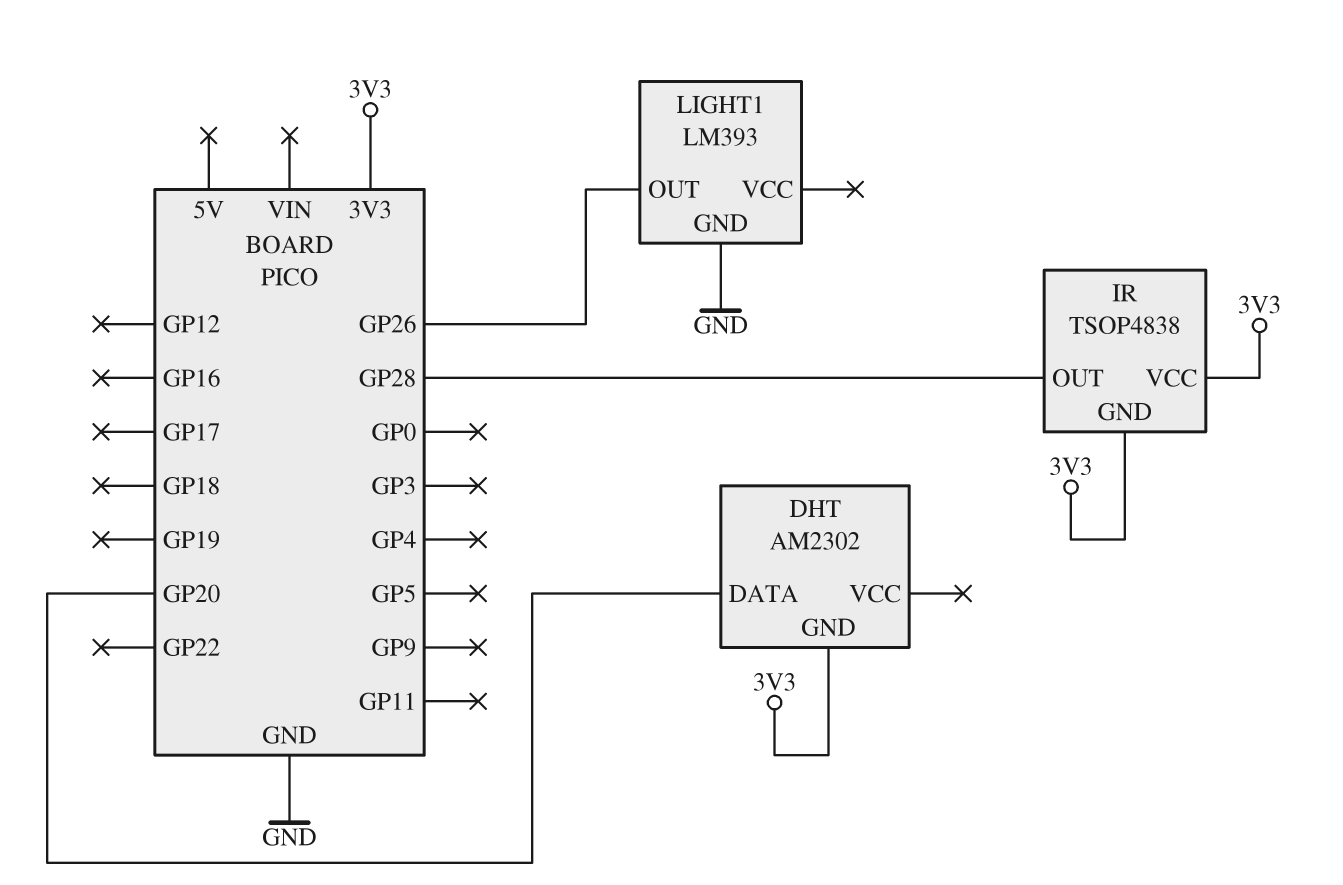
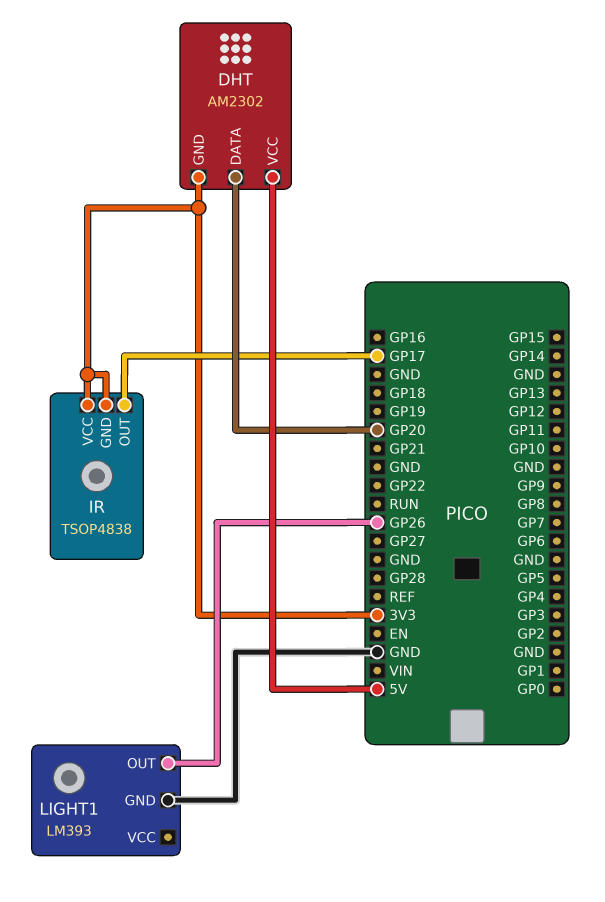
DHT pin VCC: none -> 5V
IR pin OUT: GP28 -> GP17

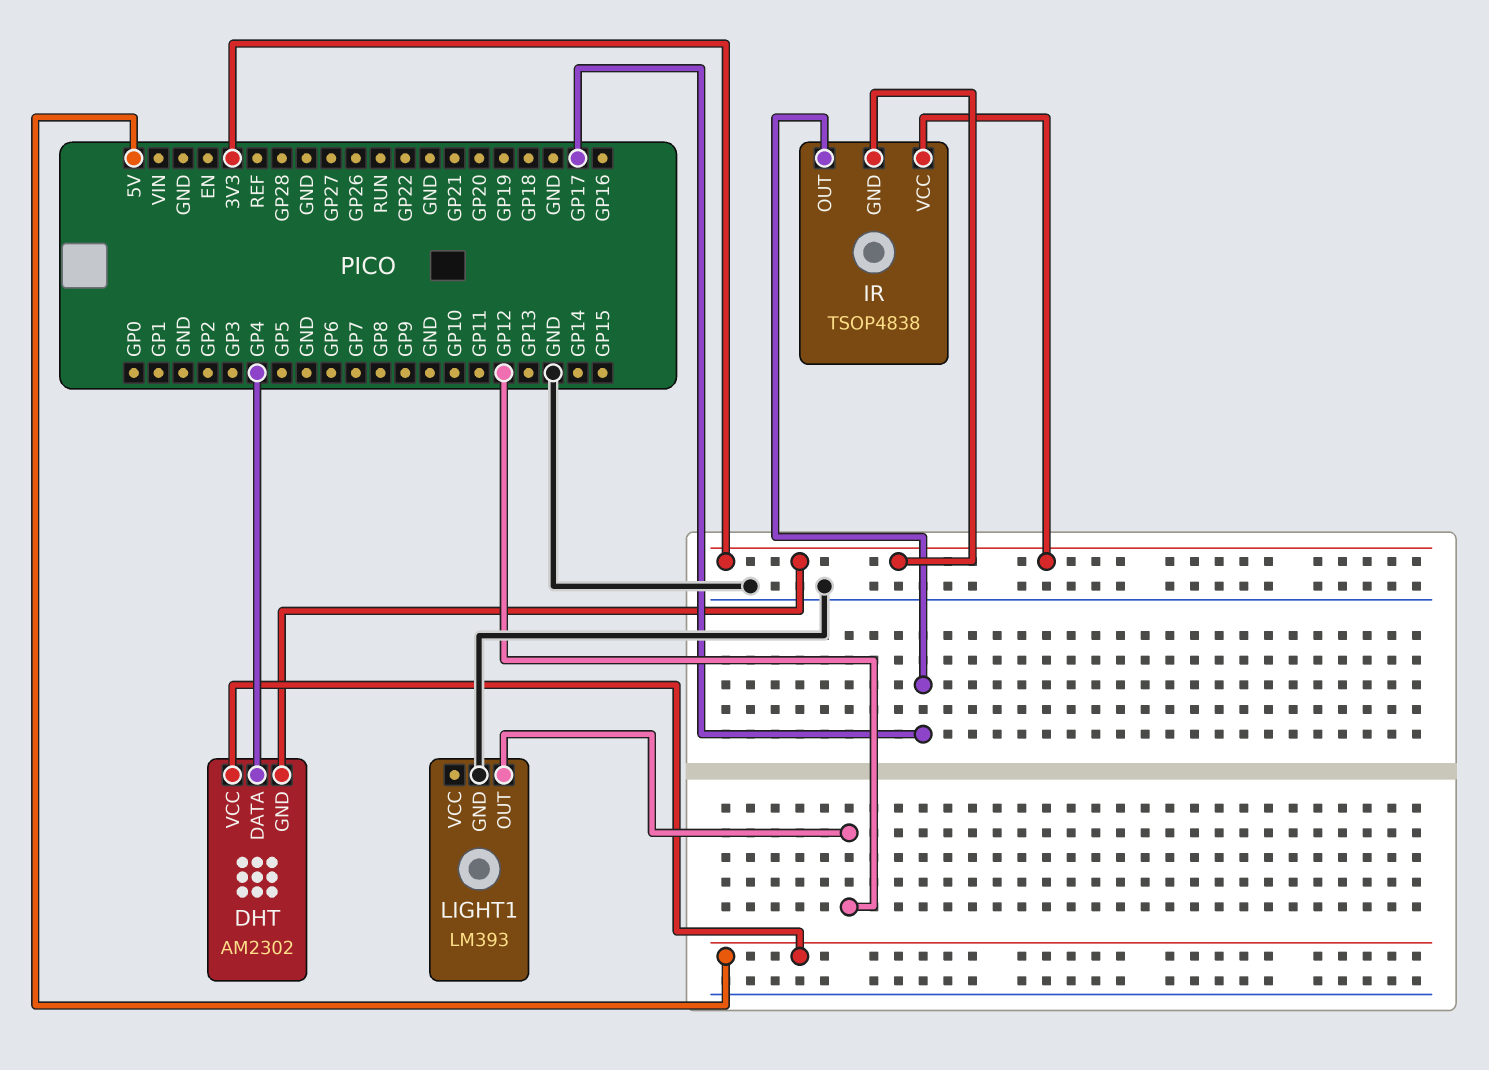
DHT pin DATA: GP20 -> GP4
LIGHT1 pin OUT: GP26 -> GP12

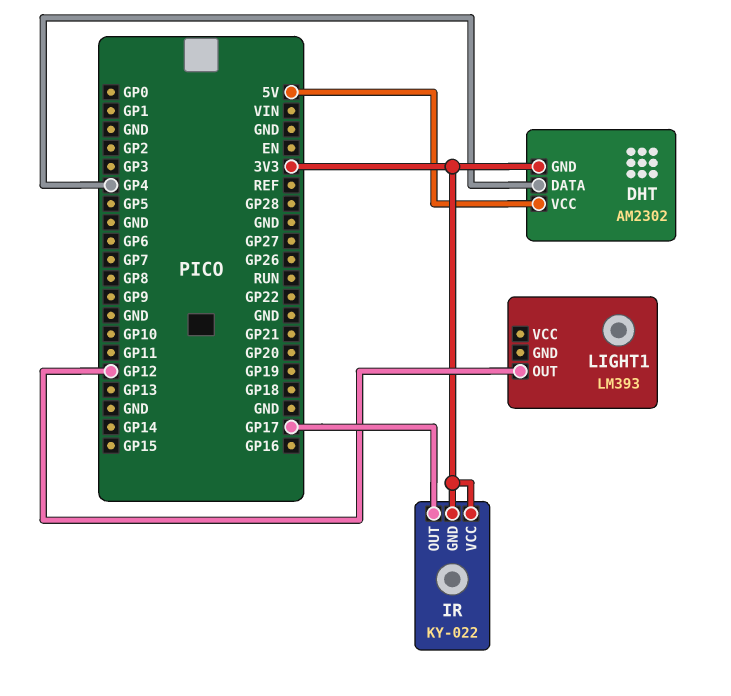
IR: TSOP4838 -> KY-022
LIGHT1 pin GND: GND -> none

